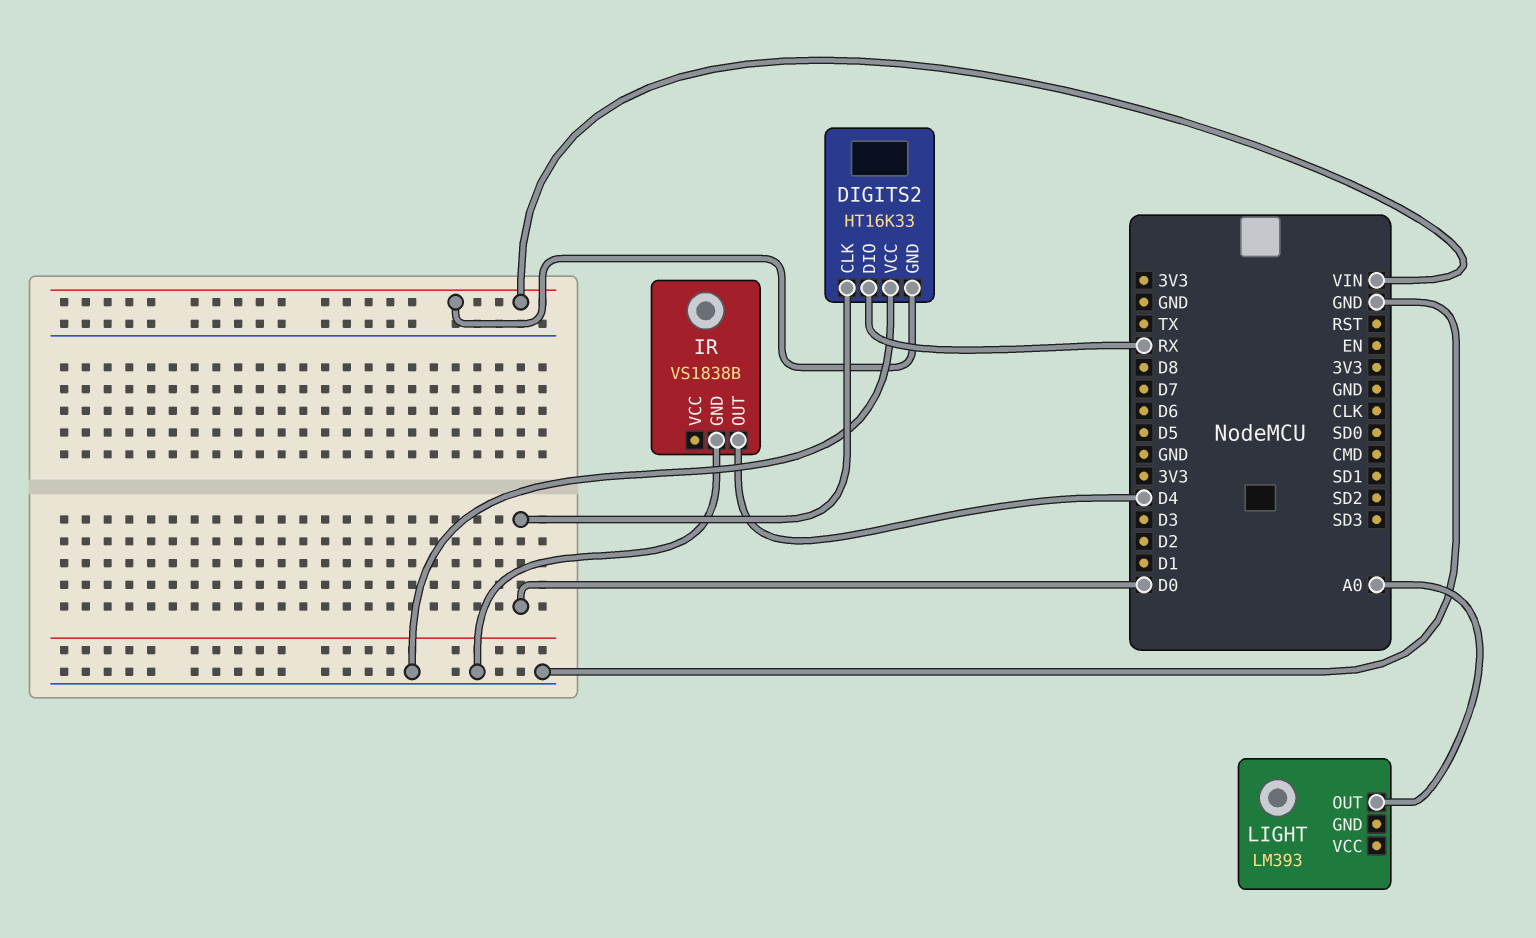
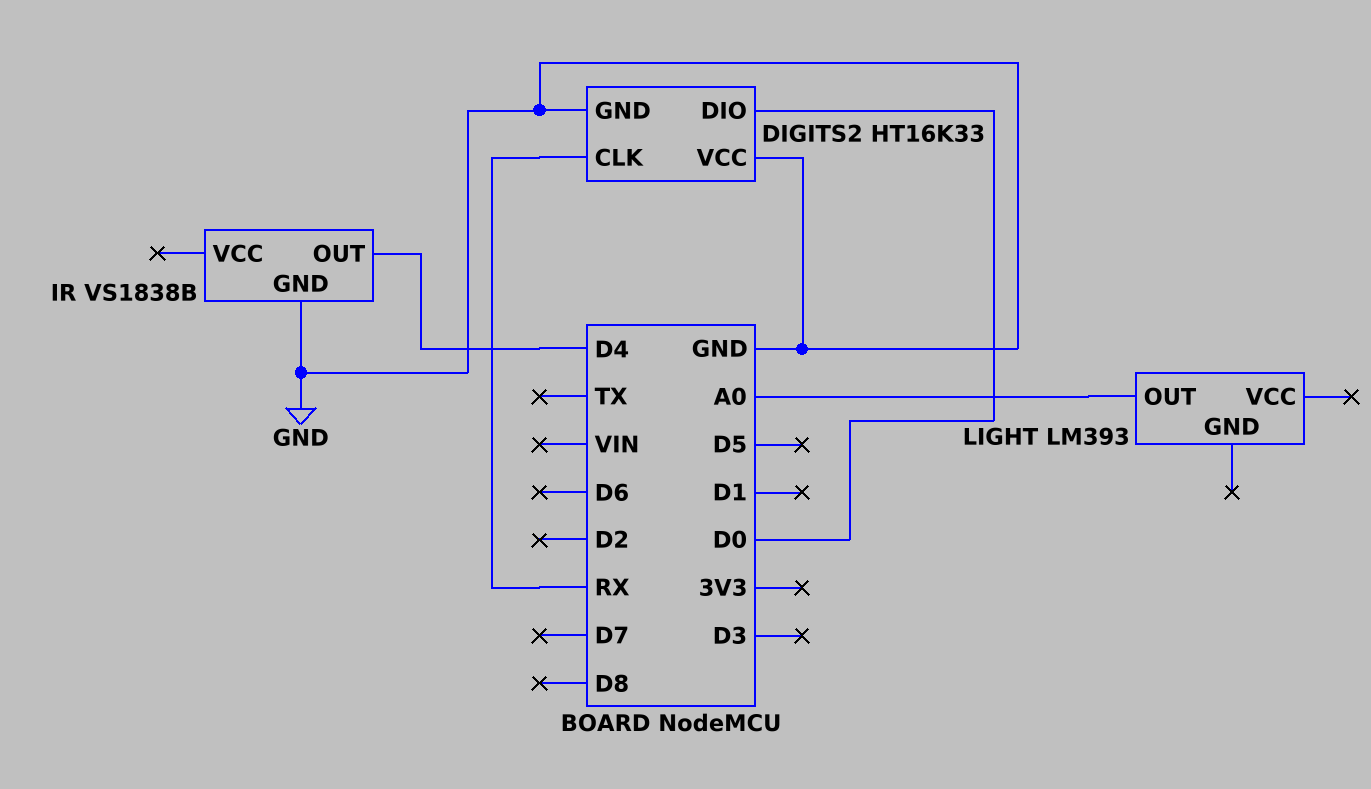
DIGITS2 pin CLK: D0 -> RX
DIGITS2 pin DIO: RX -> D0
DIGITS2 pin GND: VIN -> GND

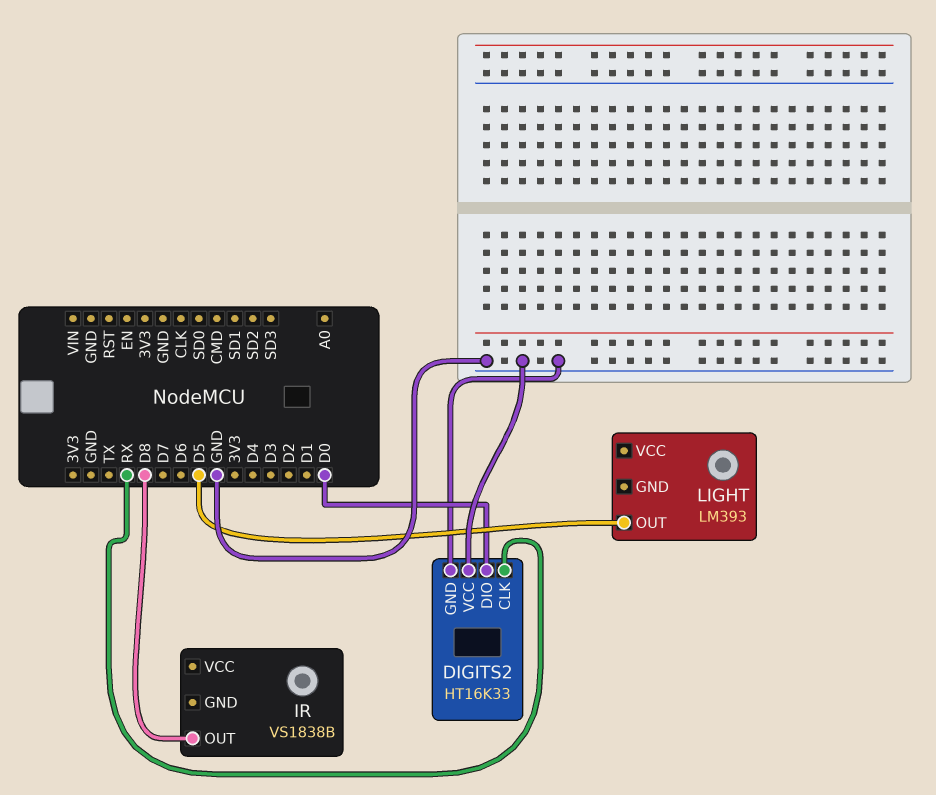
IR pin GND: GND -> none
IR pin OUT: D4 -> D8
LIGHT pin OUT: A0 -> D5

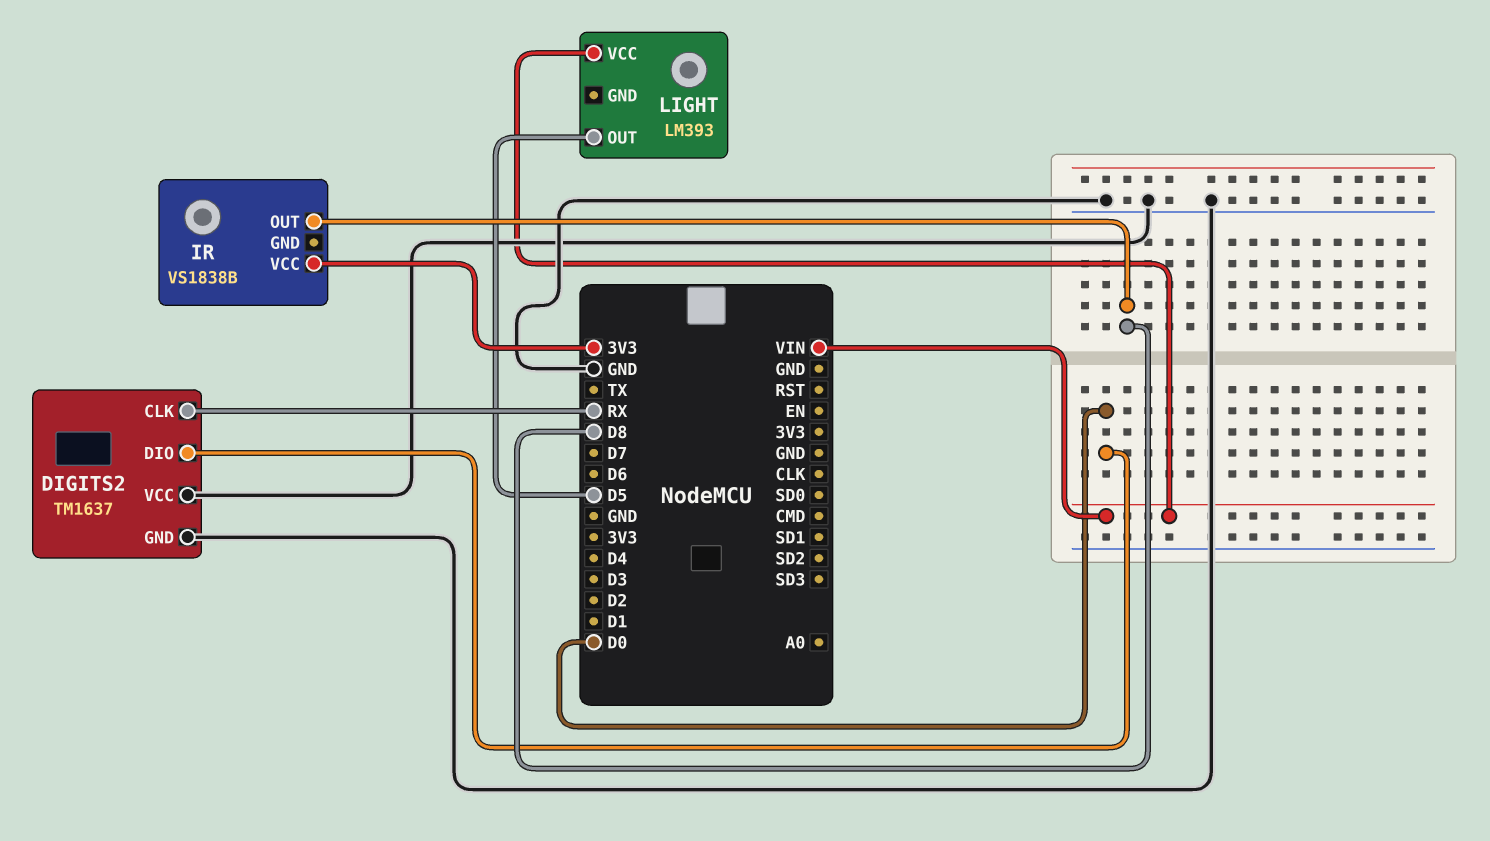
DIGITS2: HT16K33 -> TM1637
IR pin VCC: none -> 3V3
LIGHT pin VCC: none -> VIN

